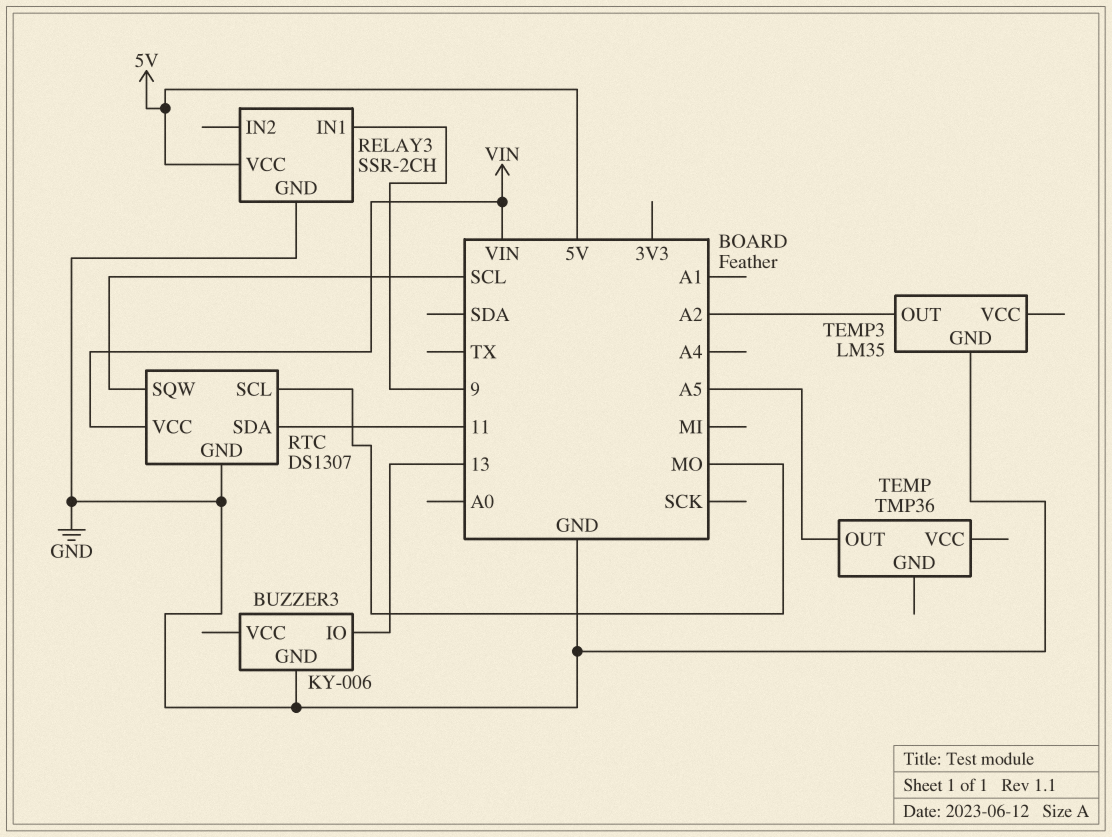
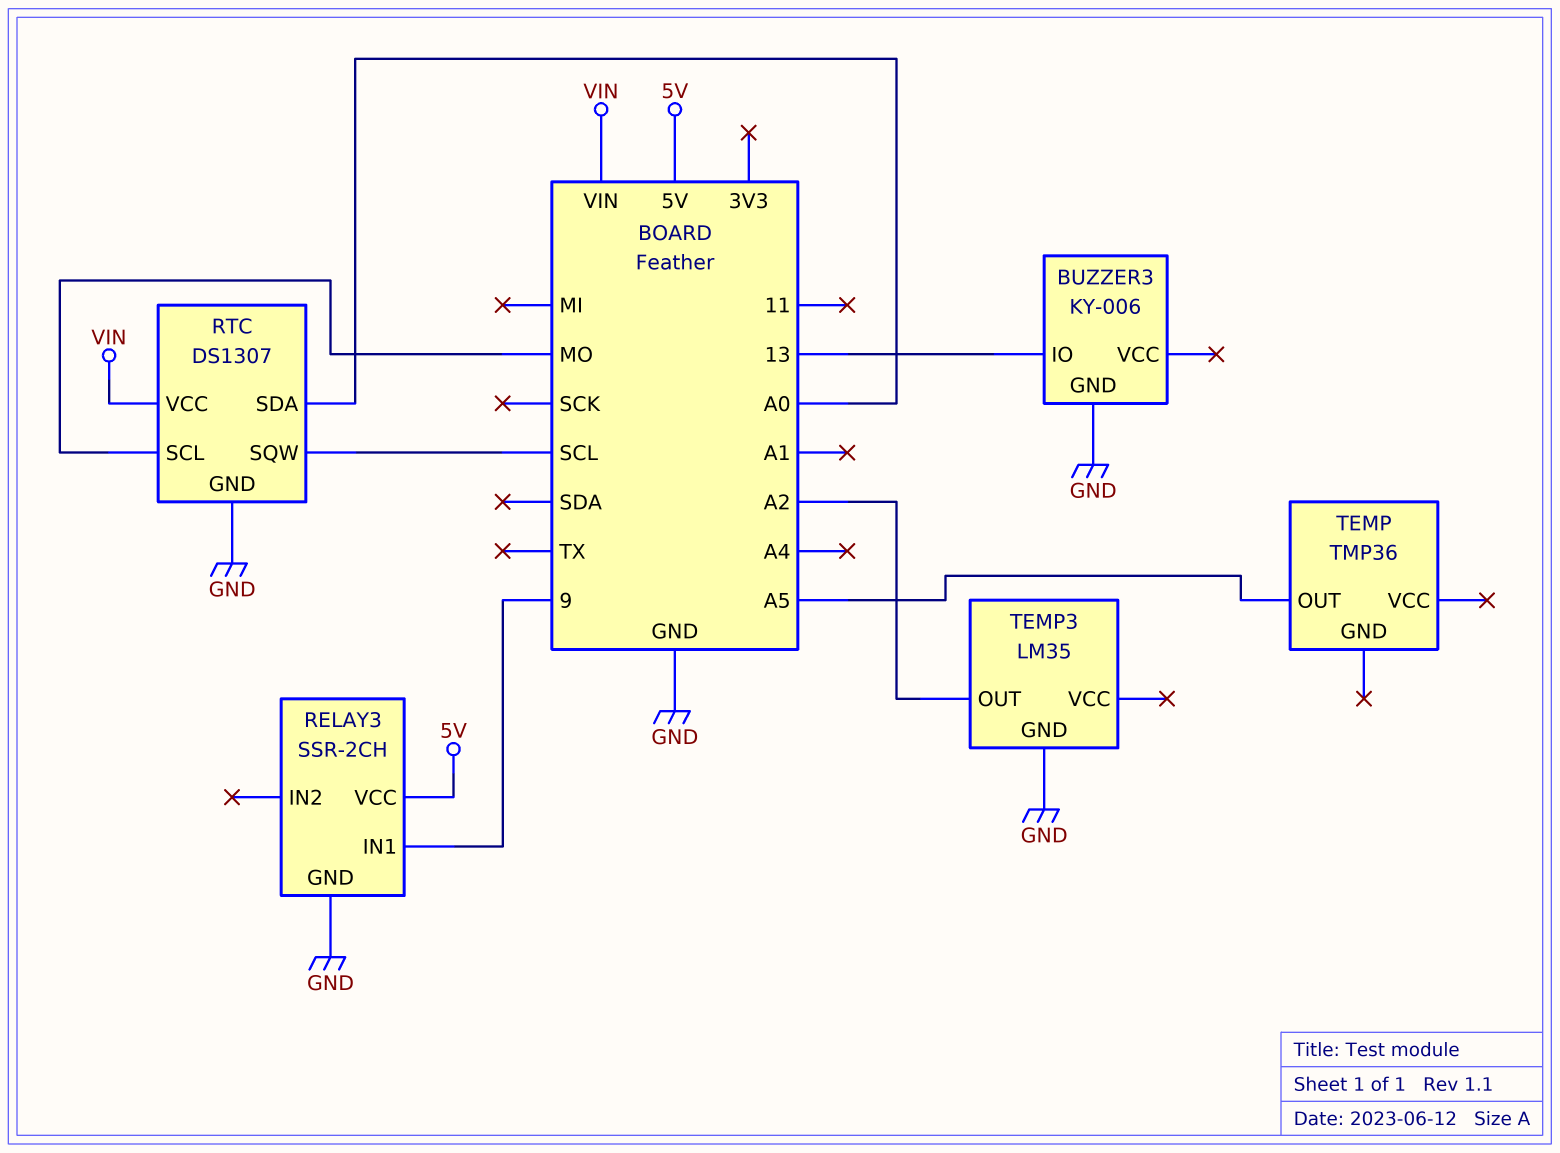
RTC pin SDA: 11 -> A0

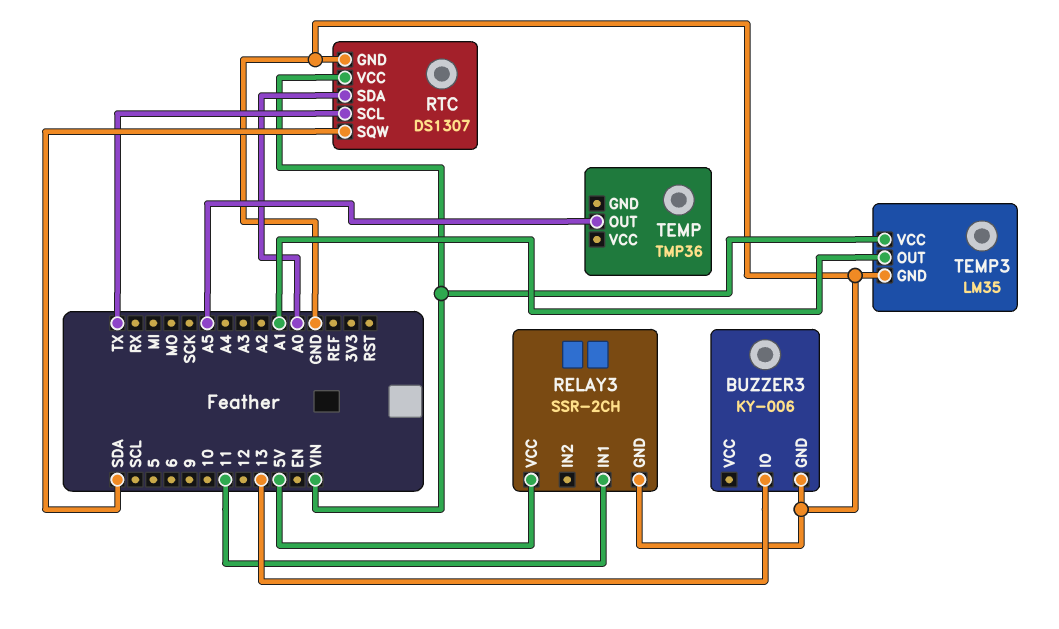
RELAY3 pin IN1: 9 -> 11
RTC pin SCL: MO -> TX
RTC pin SQW: SCL -> SDA
TEMP3 pin OUT: A2 -> A1
TEMP3 pin VCC: none -> VIN

